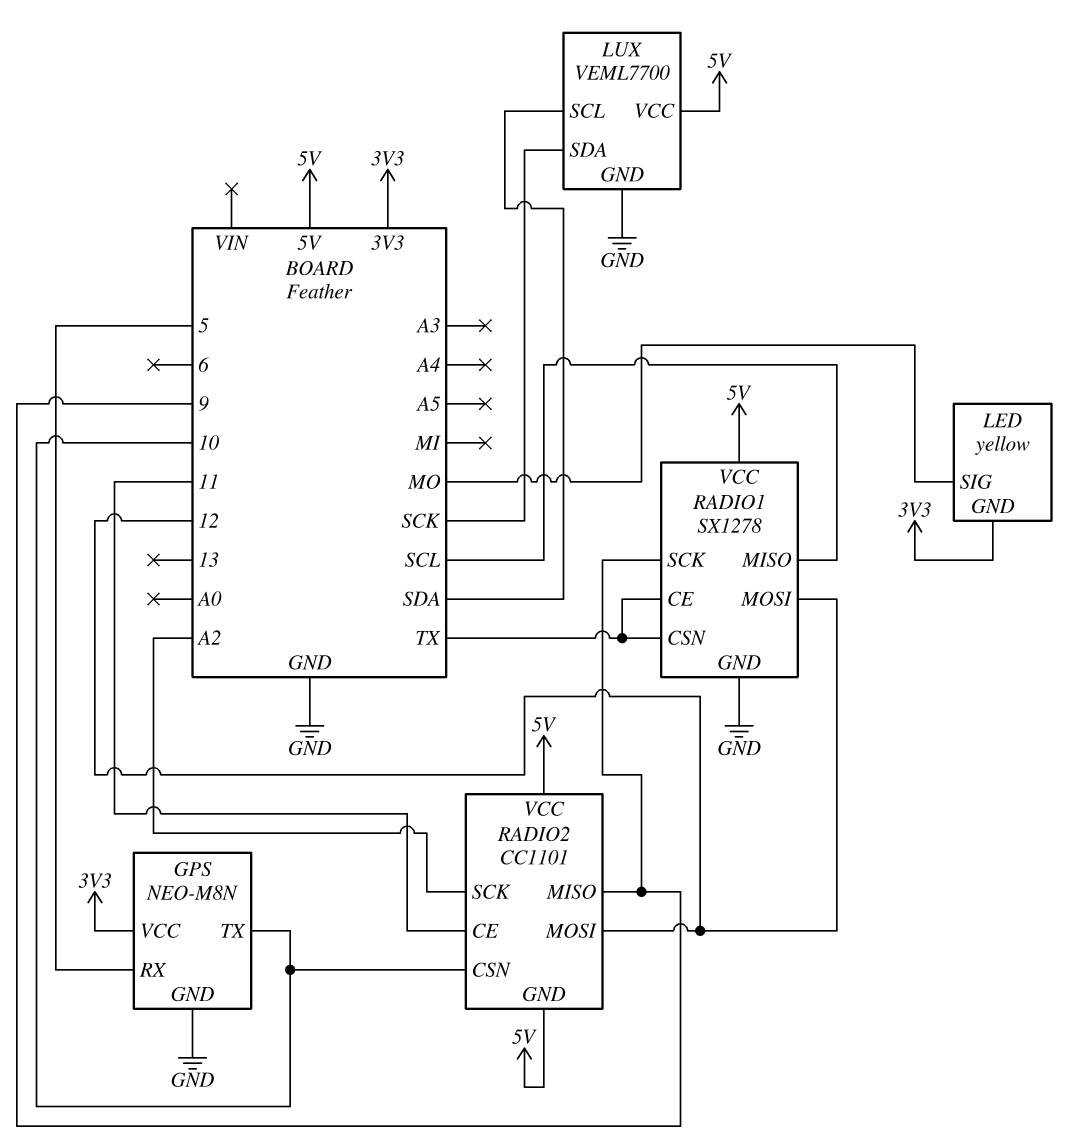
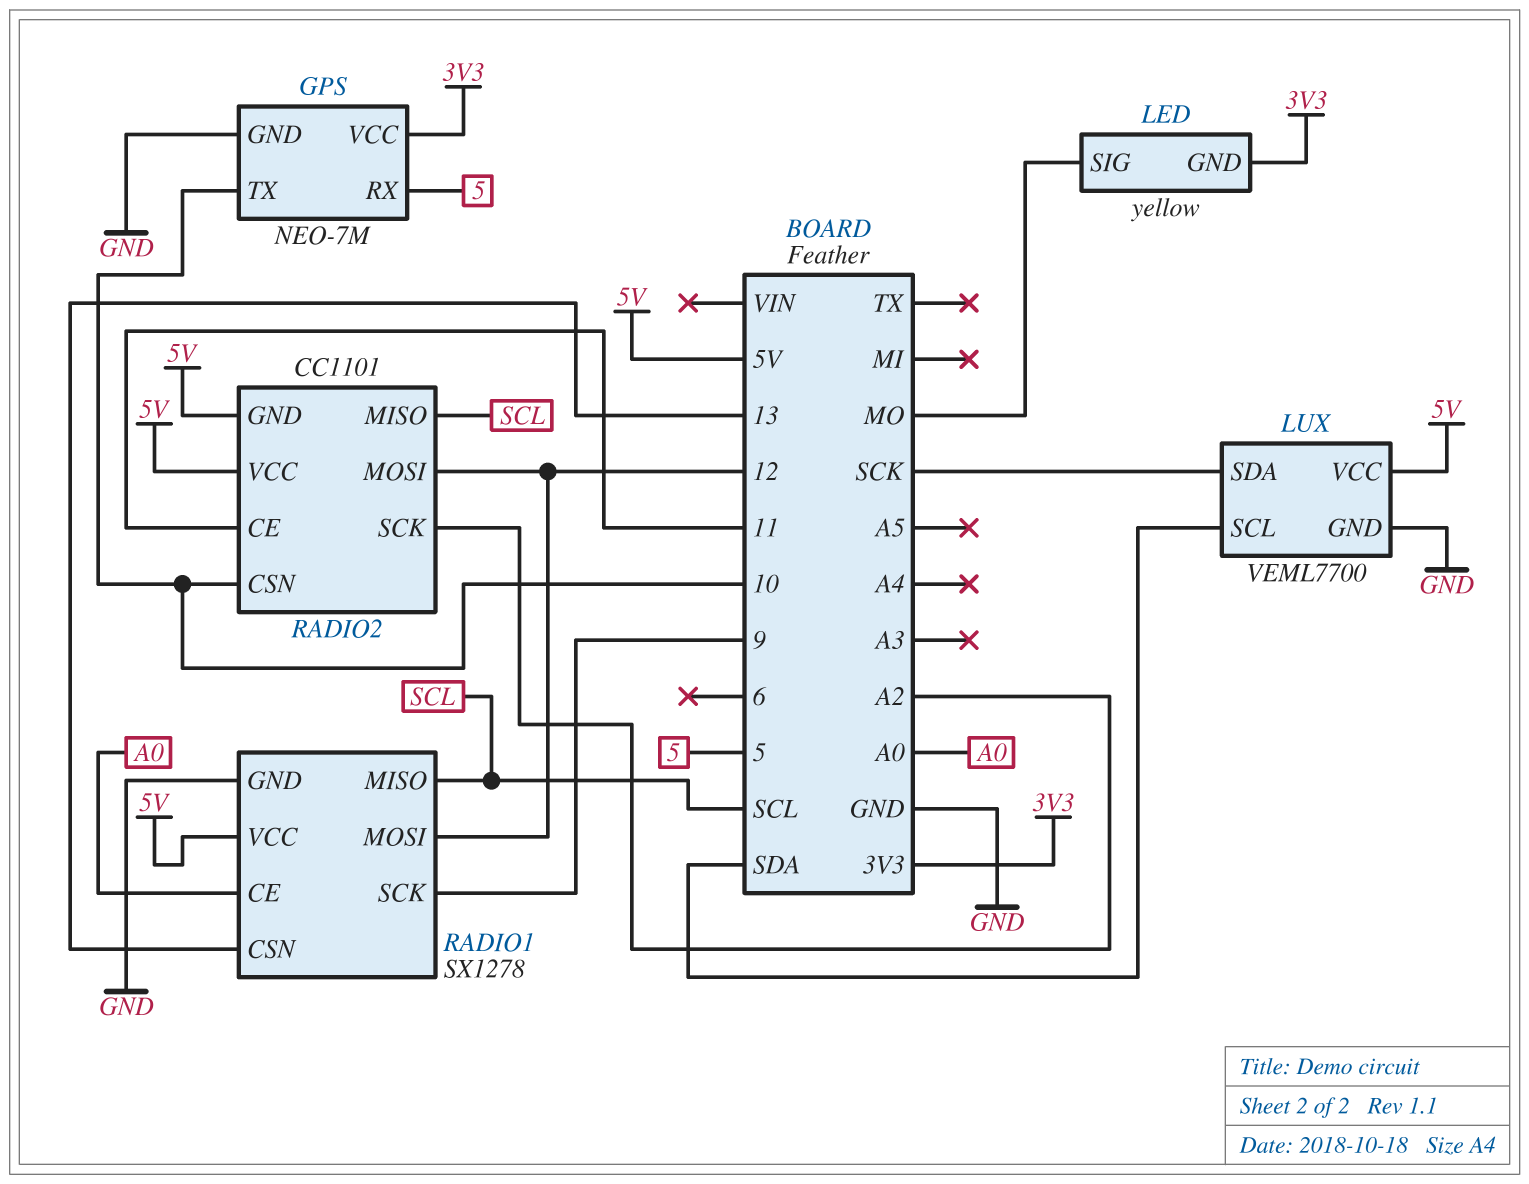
GPS: NEO-M8N -> NEO-7M
RADIO1 pin CE: TX -> A0
RADIO1 pin CSN: TX -> 13
RADIO2 pin MISO: 9 -> SCL

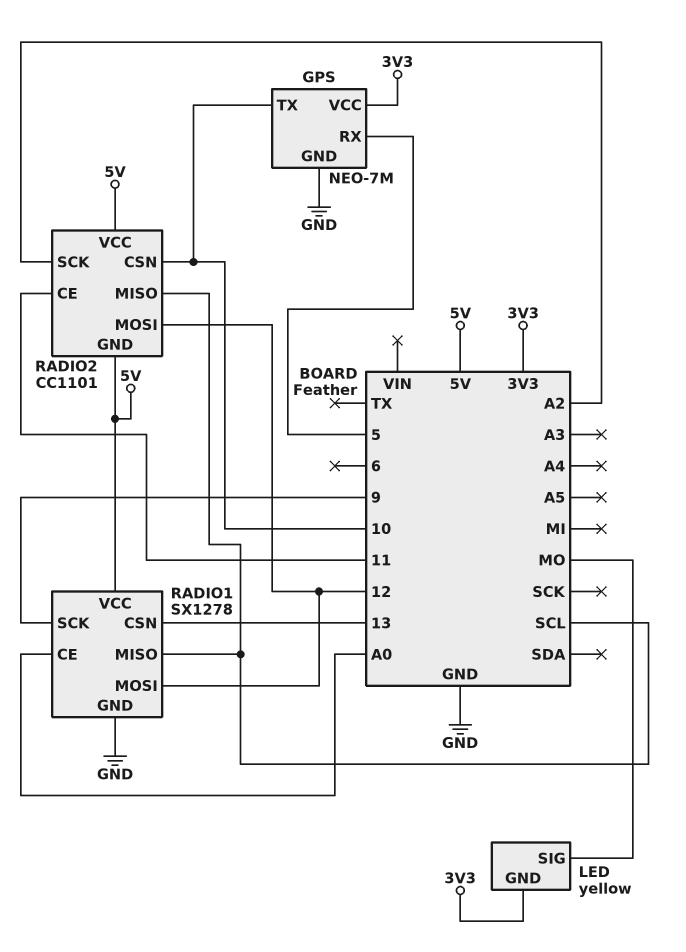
LUX: VEML7700 -> none
LUX pin GND: GND -> none
LUX pin SCL: SDA -> none
LUX pin SDA: SCK -> none
LUX pin VCC: 5V -> none

